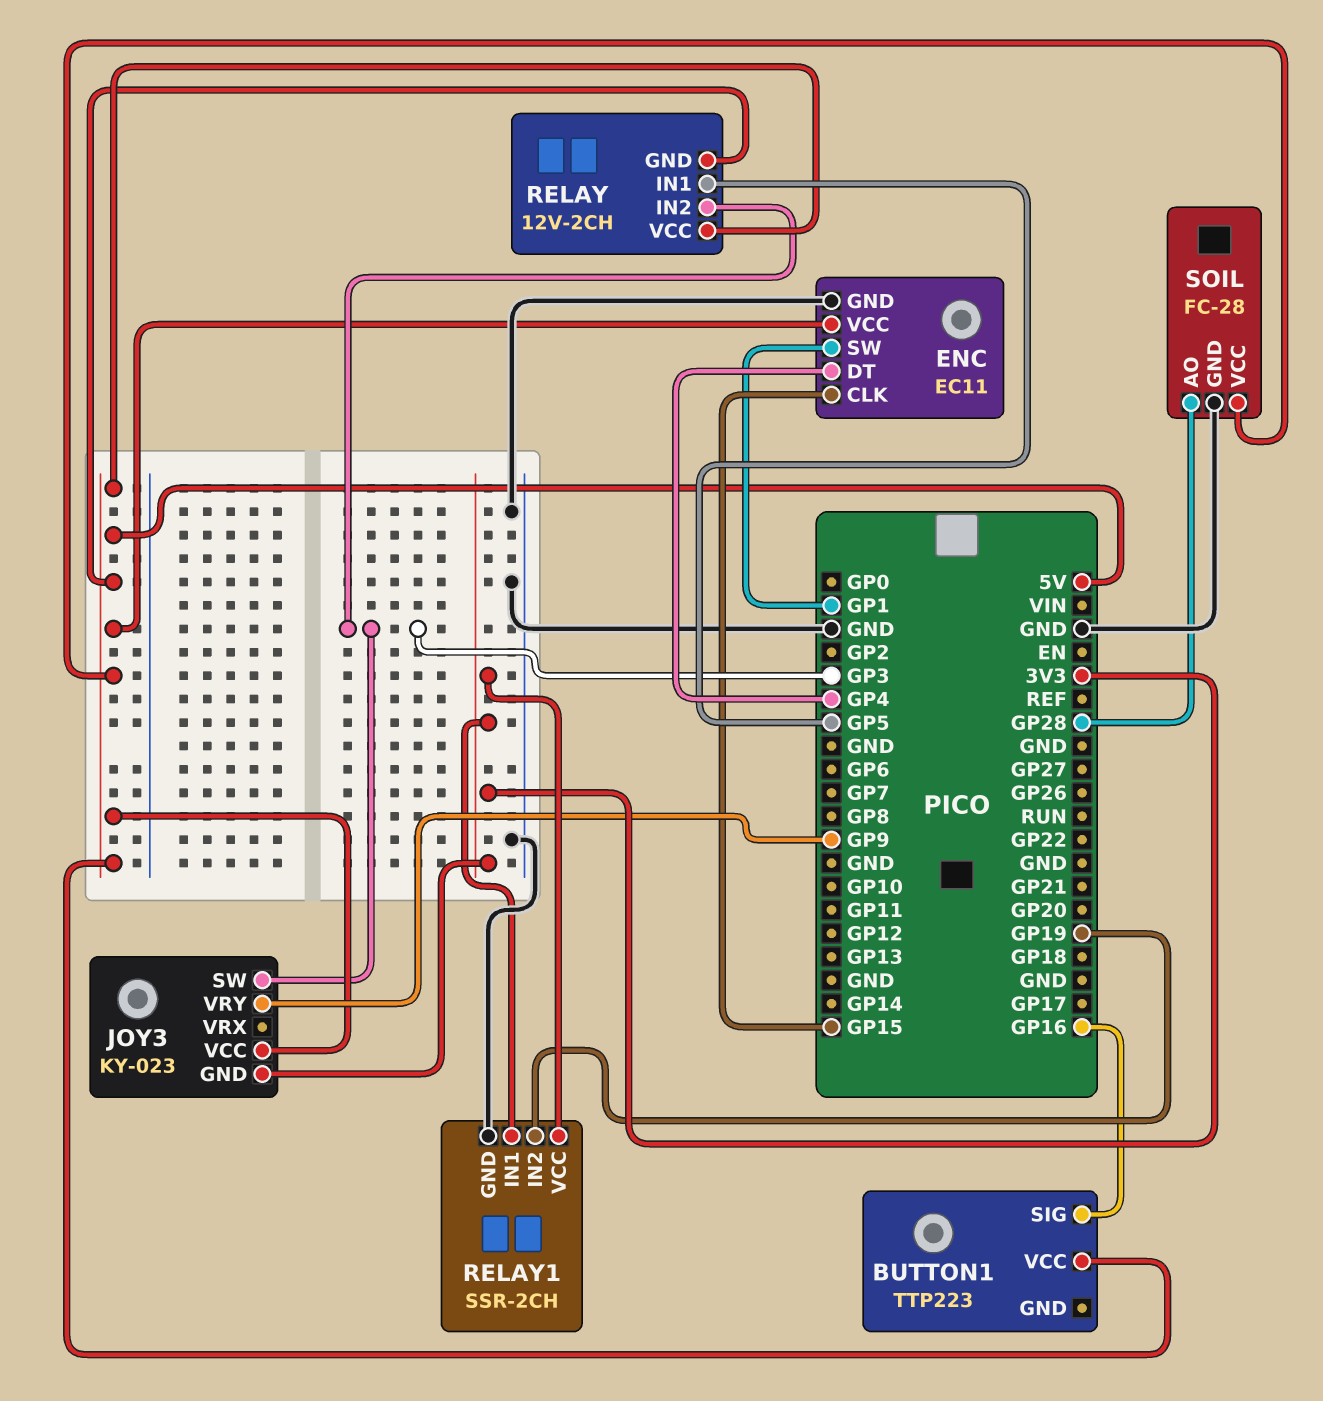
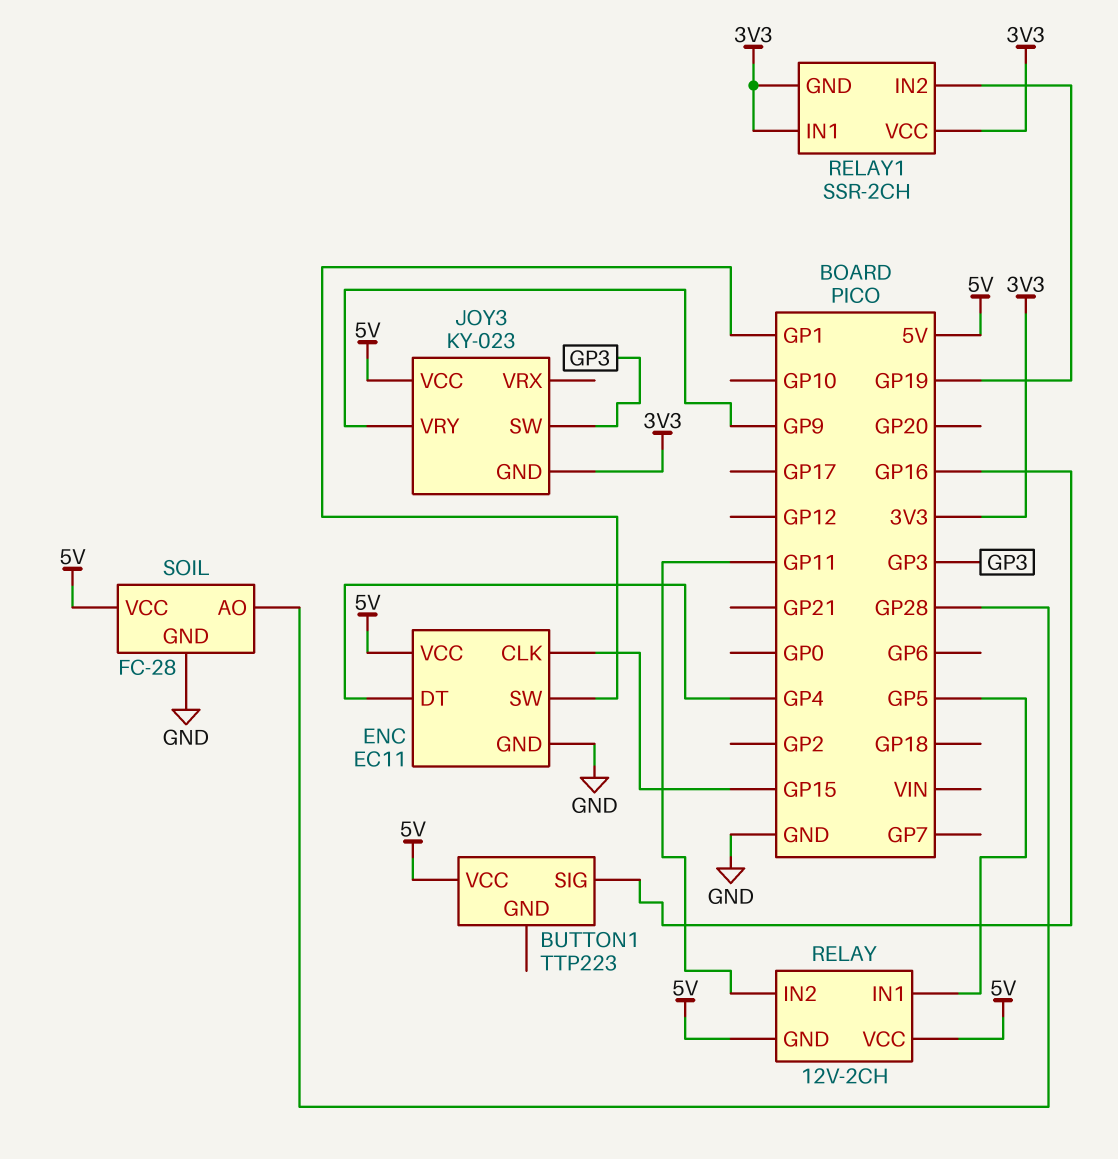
RELAY pin IN2: GP3 -> GP11
RELAY1 pin GND: GND -> 3V3

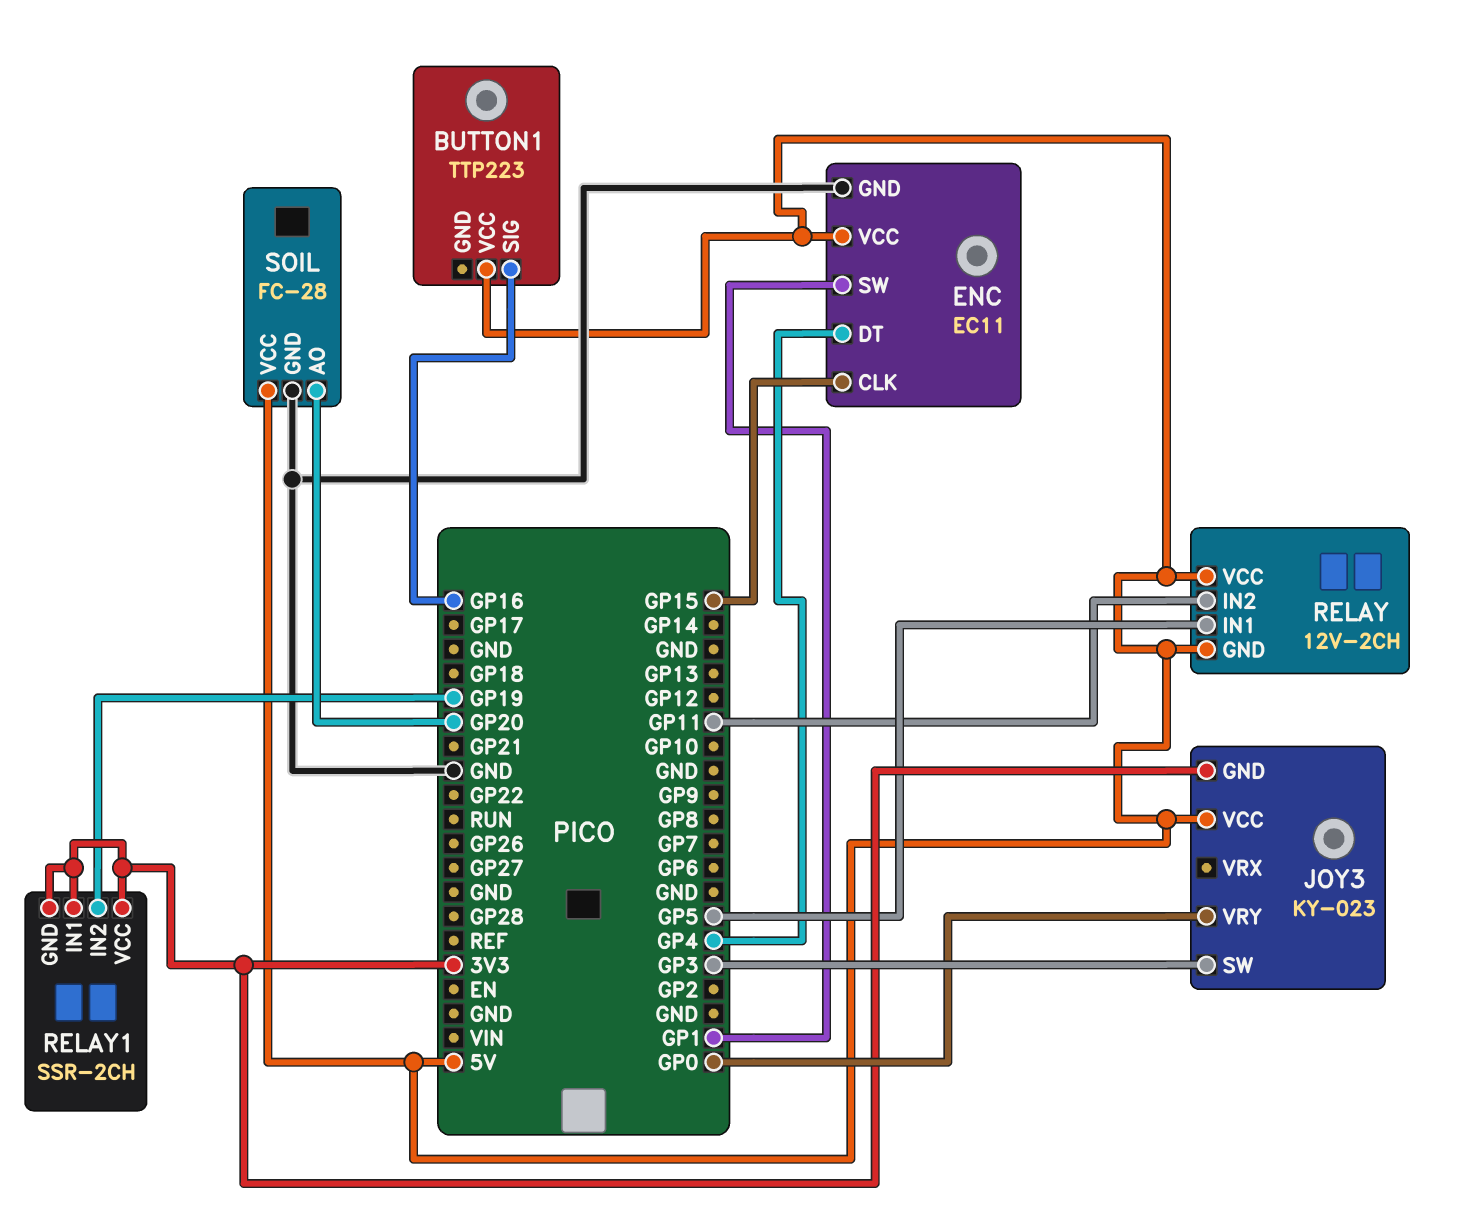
JOY3 pin VRY: GP9 -> GP0
SOIL pin AO: GP28 -> GP20

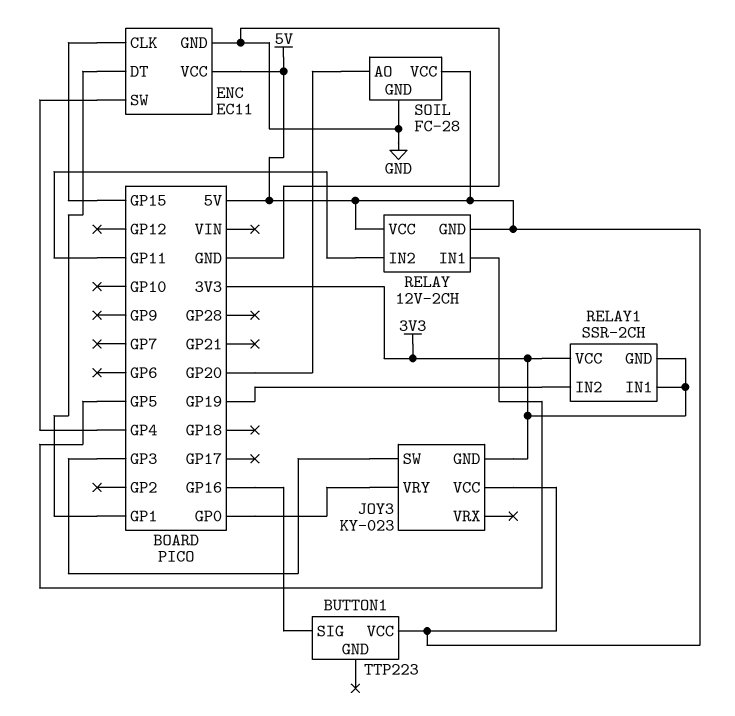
ENC pin DT: GP4 -> GP1
ENC pin SW: GP1 -> GP4

